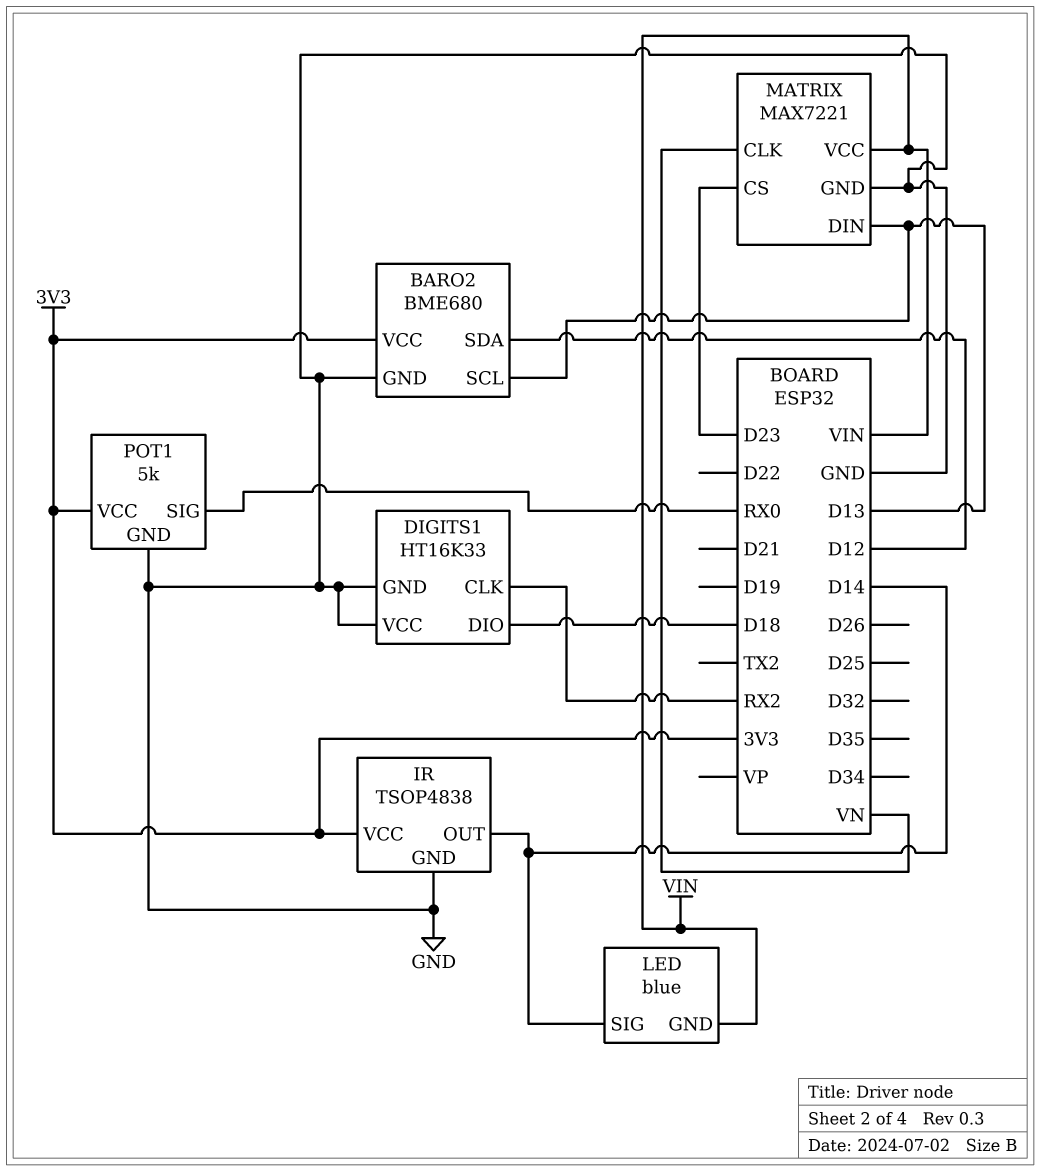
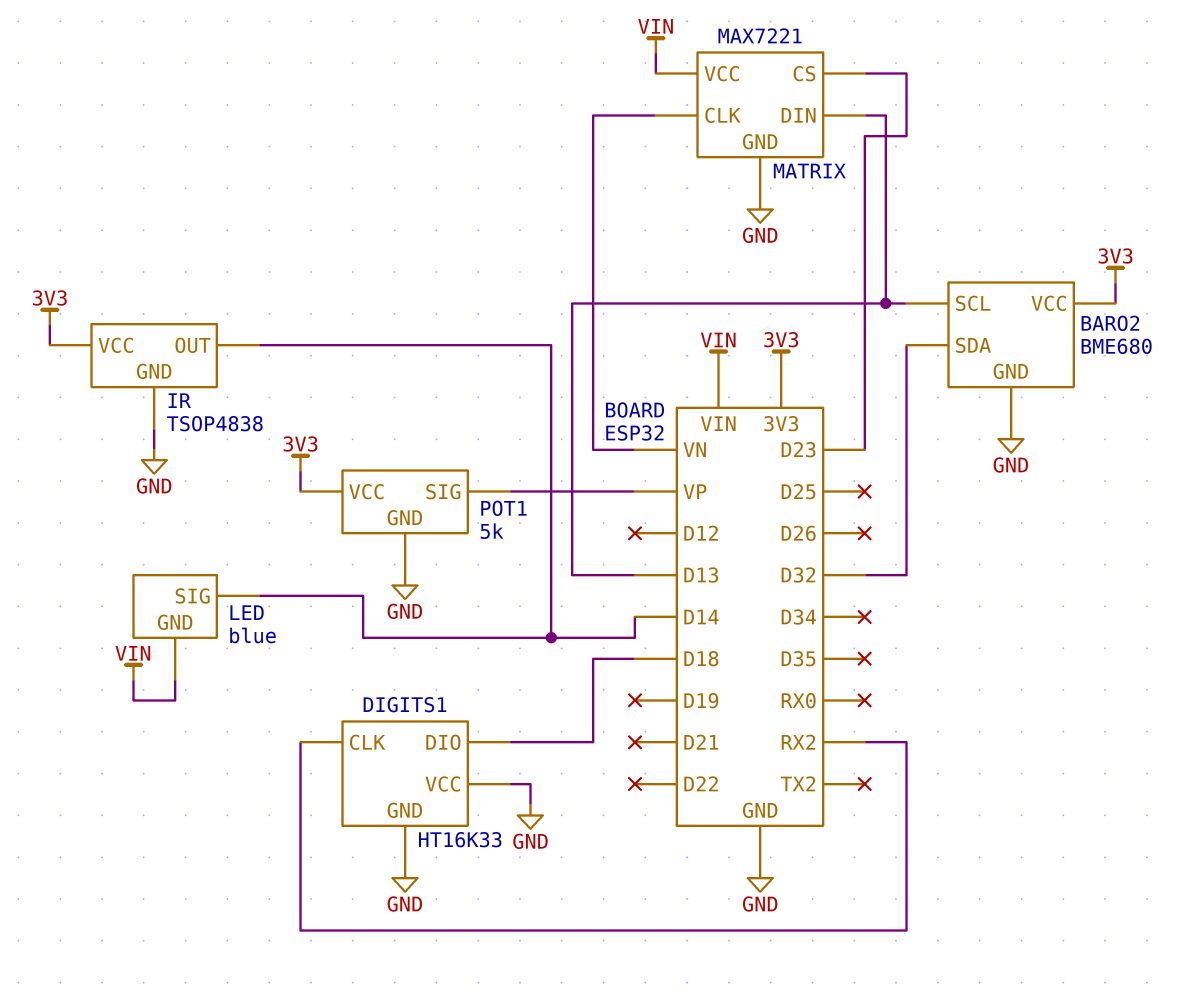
BARO2 pin SDA: D12 -> D32
POT1 pin SIG: RX0 -> VP

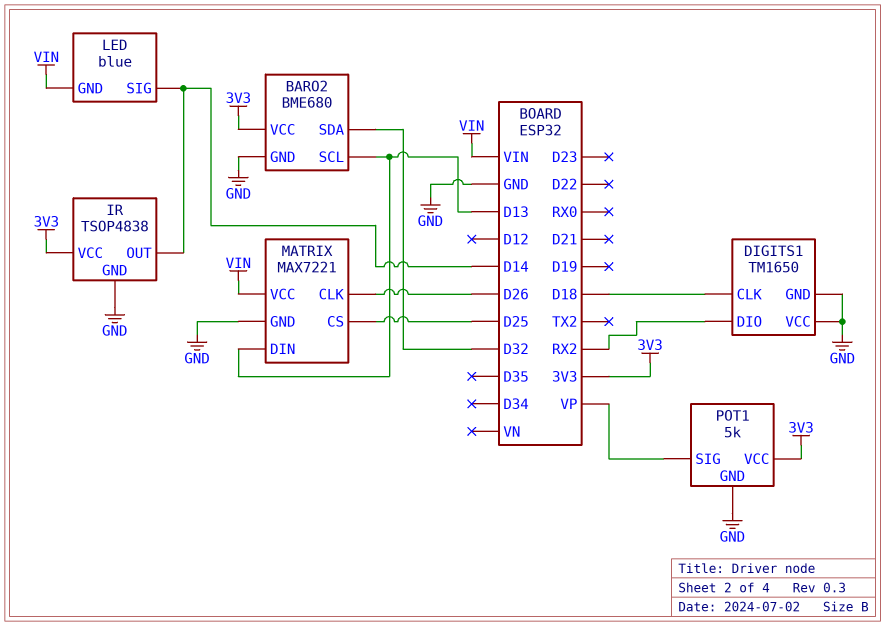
DIGITS1: HT16K33 -> TM1650
DIGITS1 pin CLK: RX2 -> D18
DIGITS1 pin DIO: D18 -> RX2
MATRIX pin CLK: VN -> D26
MATRIX pin CS: D23 -> D25

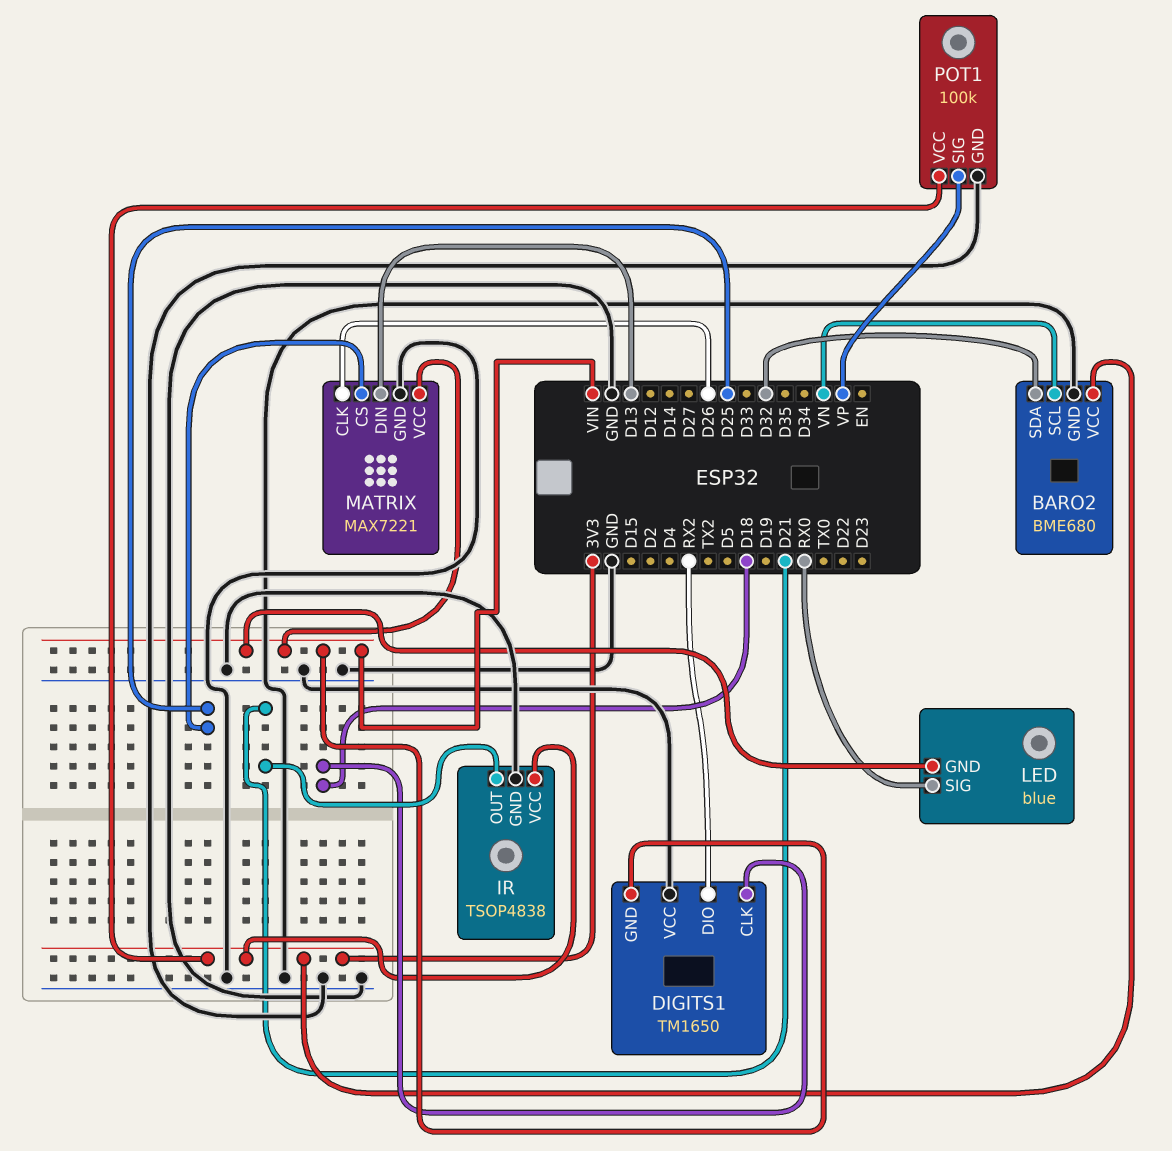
BARO2 pin SCL: D13 -> VN
DIGITS1 pin GND: GND -> VIN
IR pin OUT: D14 -> D21
LED pin SIG: D14 -> RX0
POT1: 5k -> 100k

